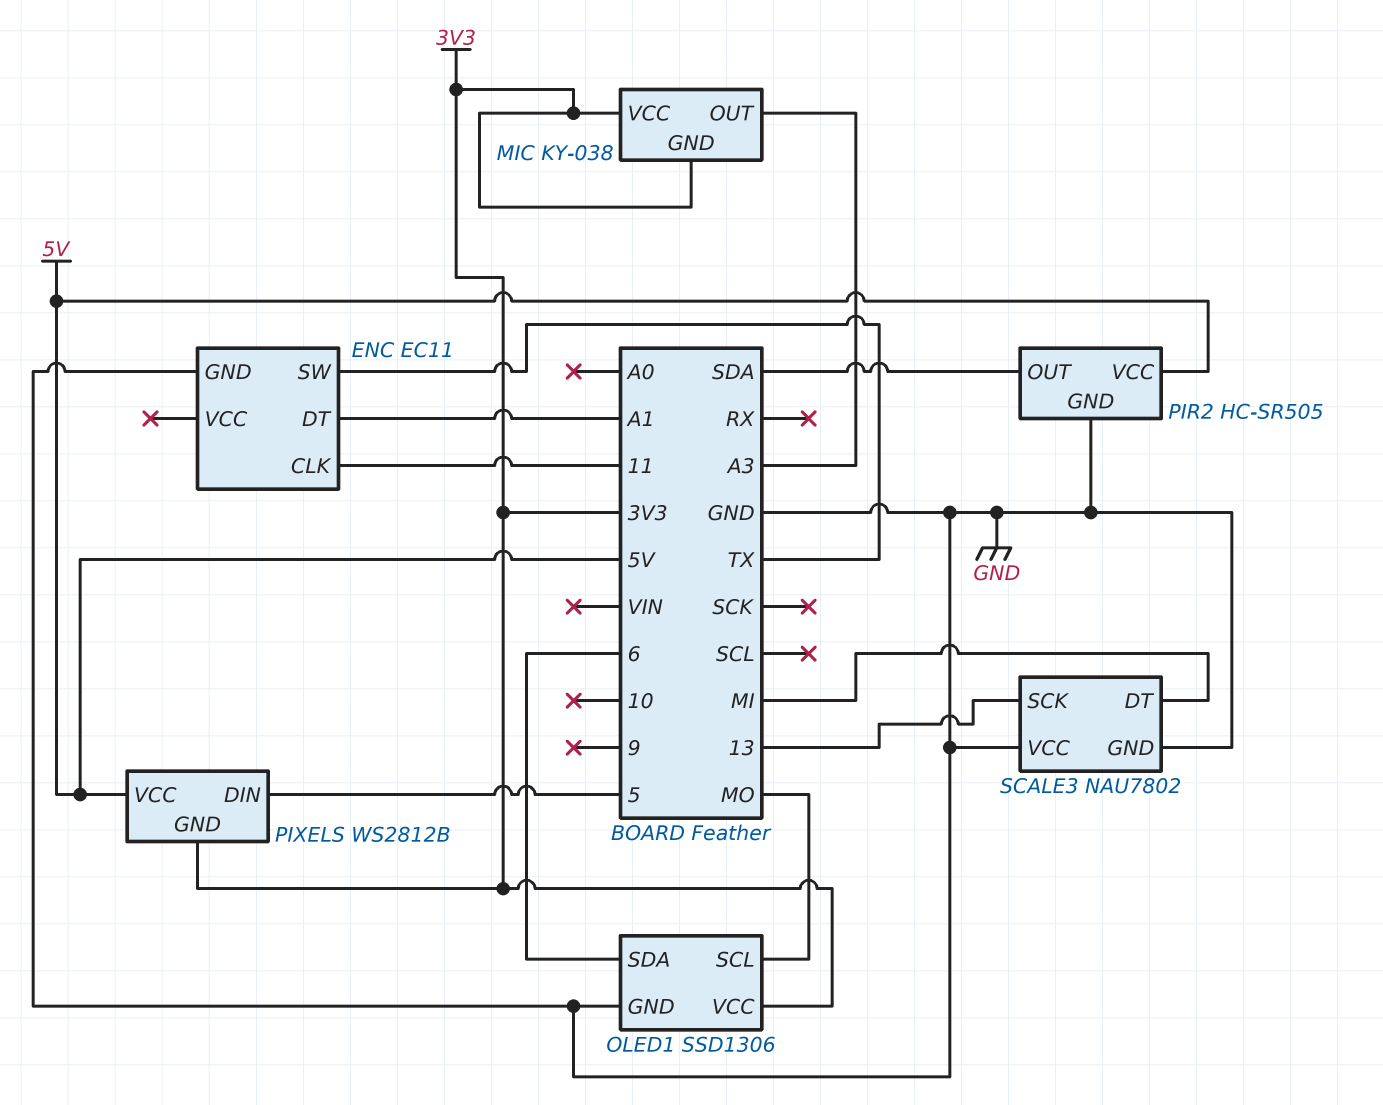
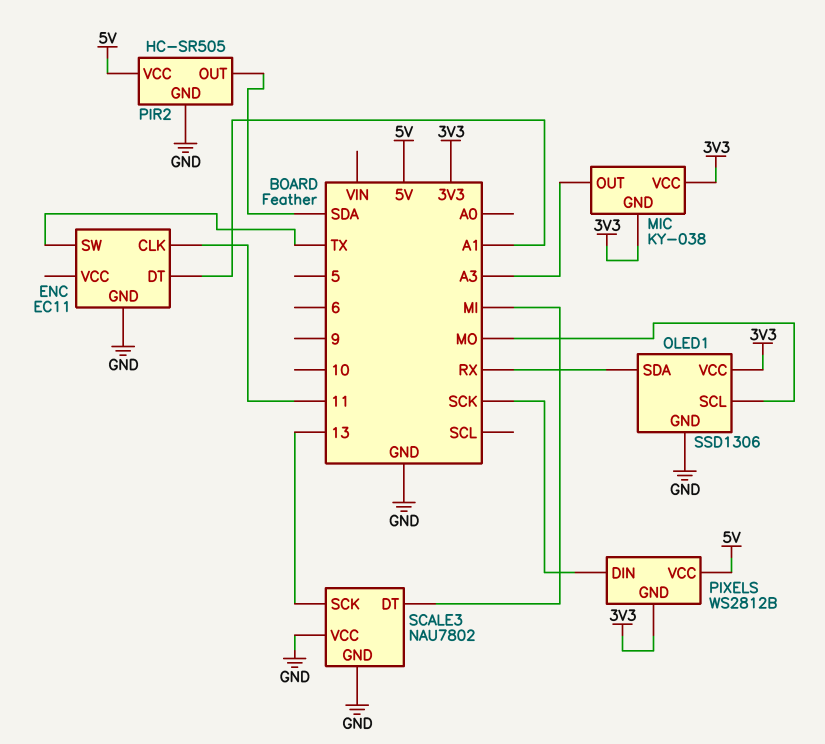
OLED1 pin SDA: 6 -> RX
PIXELS pin DIN: 5 -> SCK

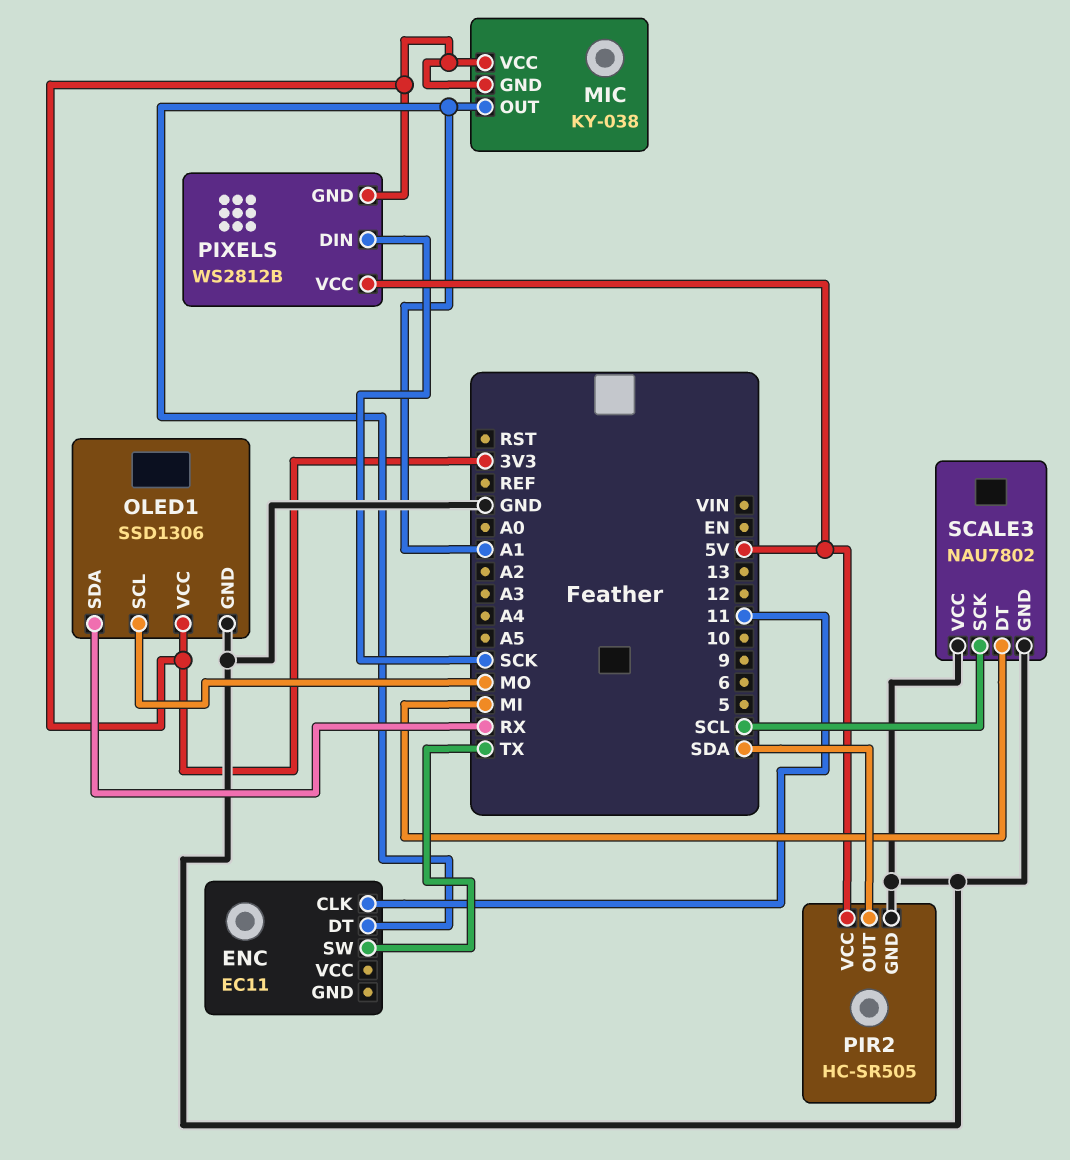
ENC pin GND: GND -> none
MIC pin OUT: A3 -> A1
SCALE3 pin SCK: 13 -> SCL

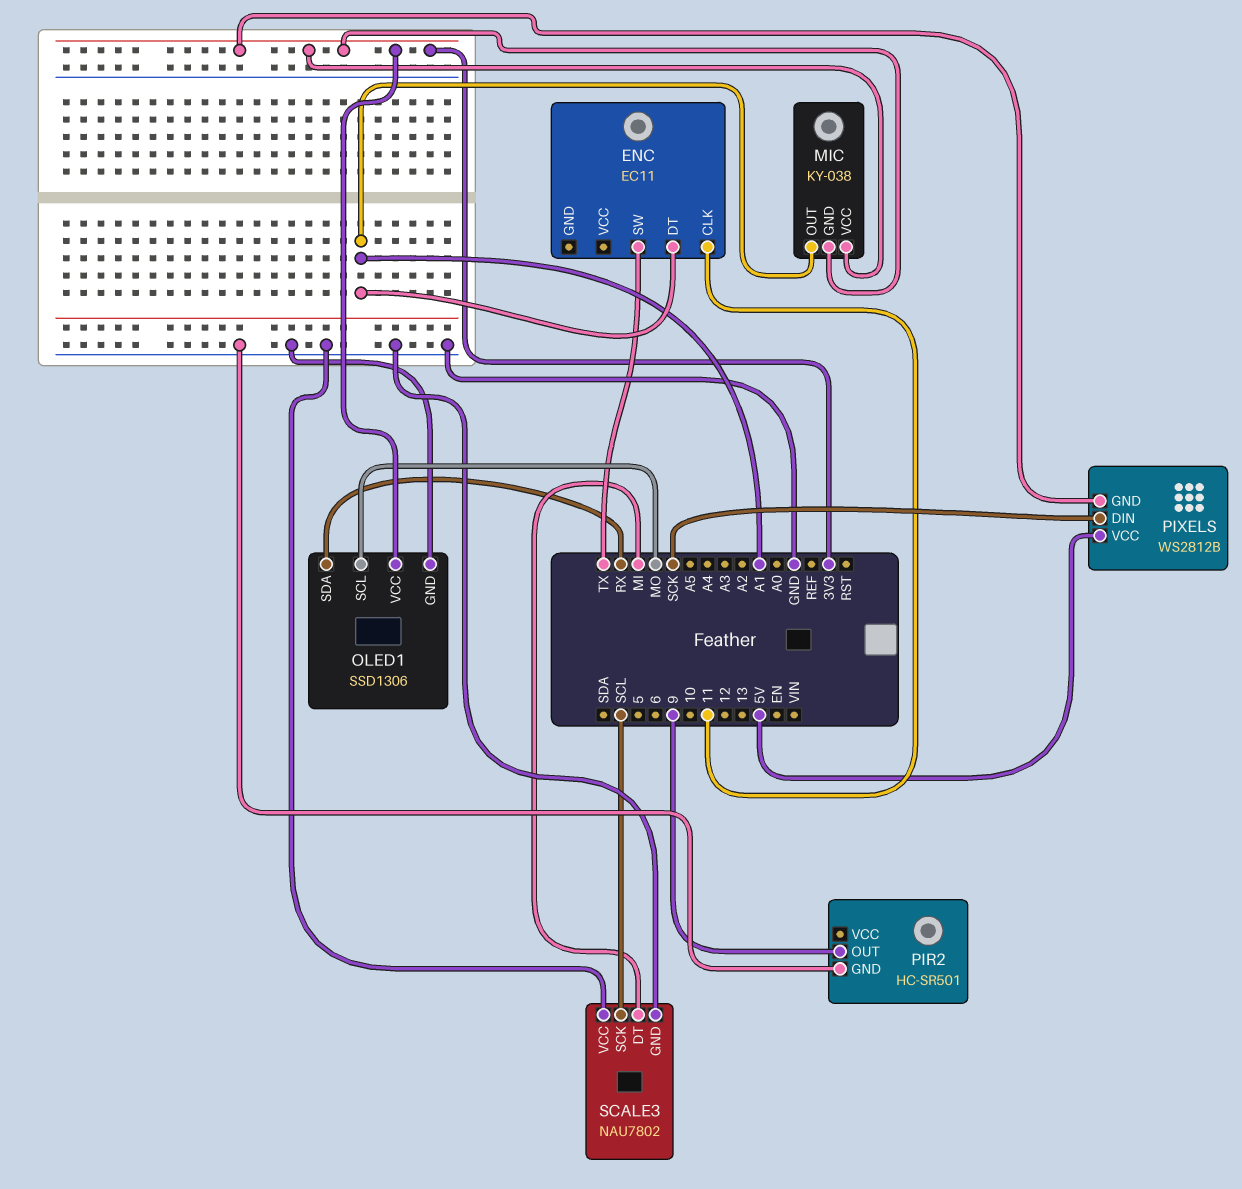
PIR2: HC-SR505 -> HC-SR501
PIR2 pin OUT: SDA -> 9
PIR2 pin VCC: 5V -> none

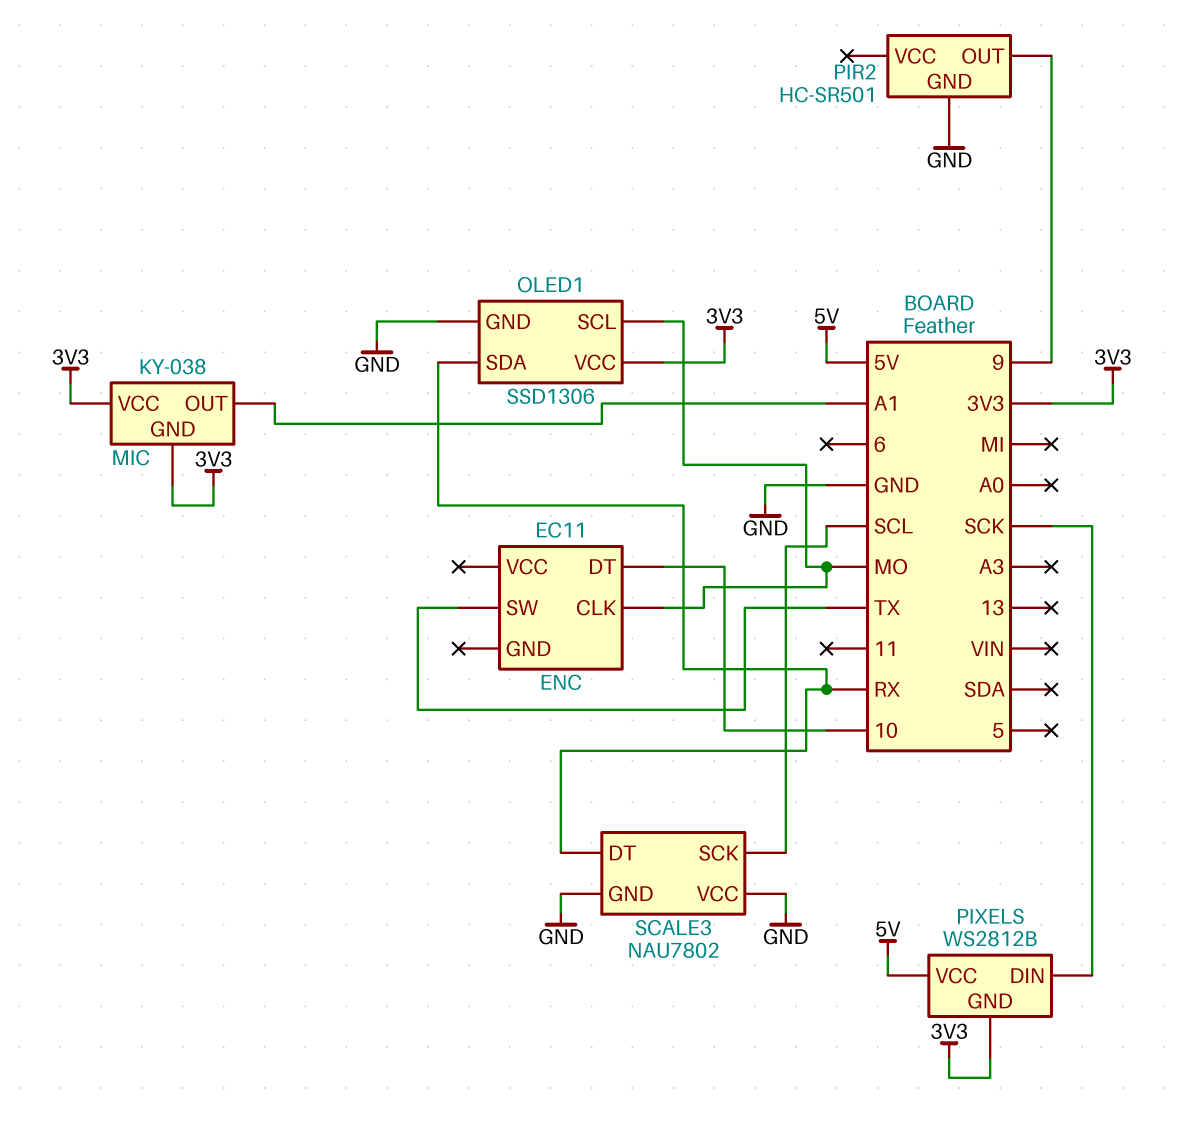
ENC pin CLK: 11 -> MO
ENC pin DT: A1 -> 10
SCALE3 pin DT: MI -> RX

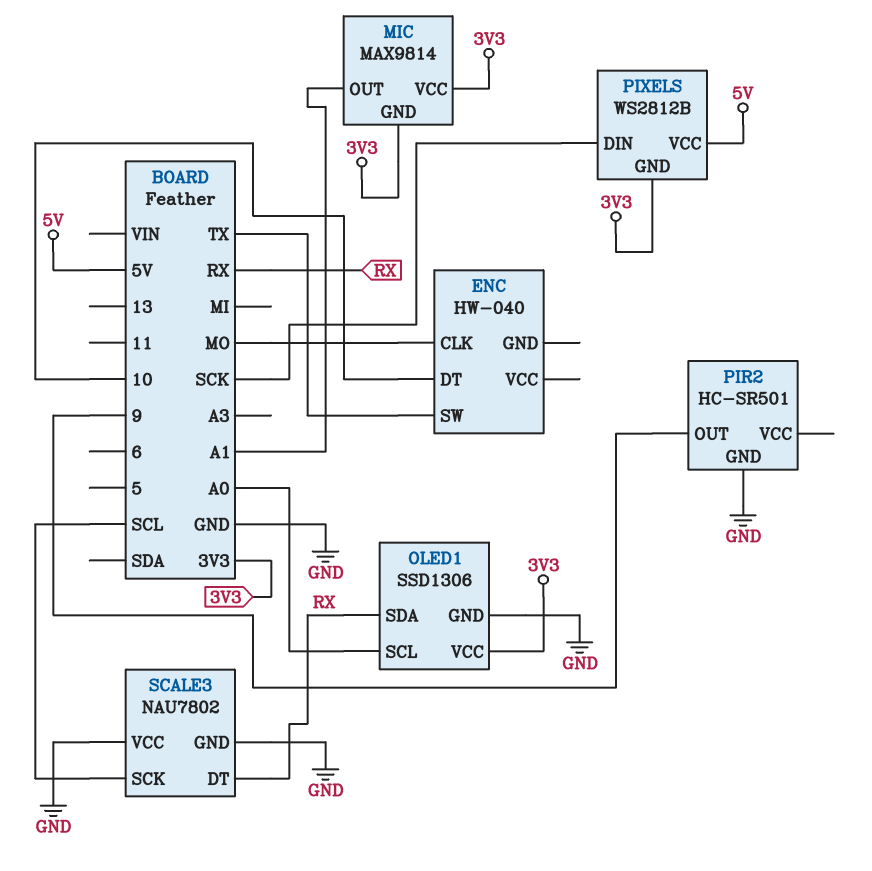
ENC: EC11 -> HW-040
MIC: KY-038 -> MAX9814
OLED1 pin SCL: MO -> A0

